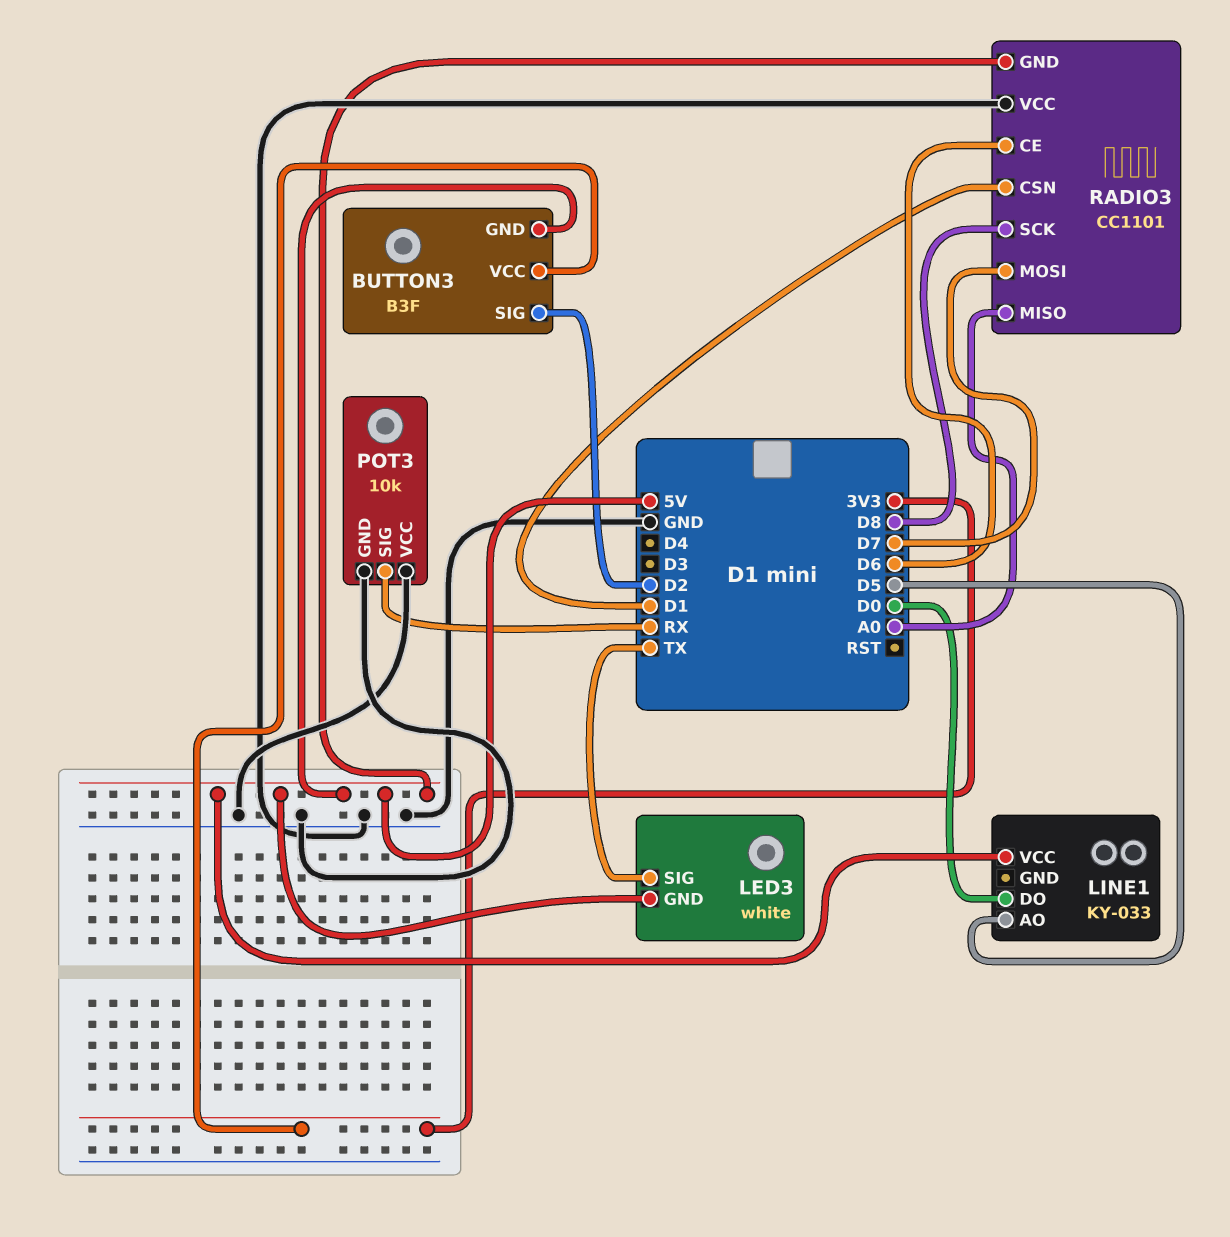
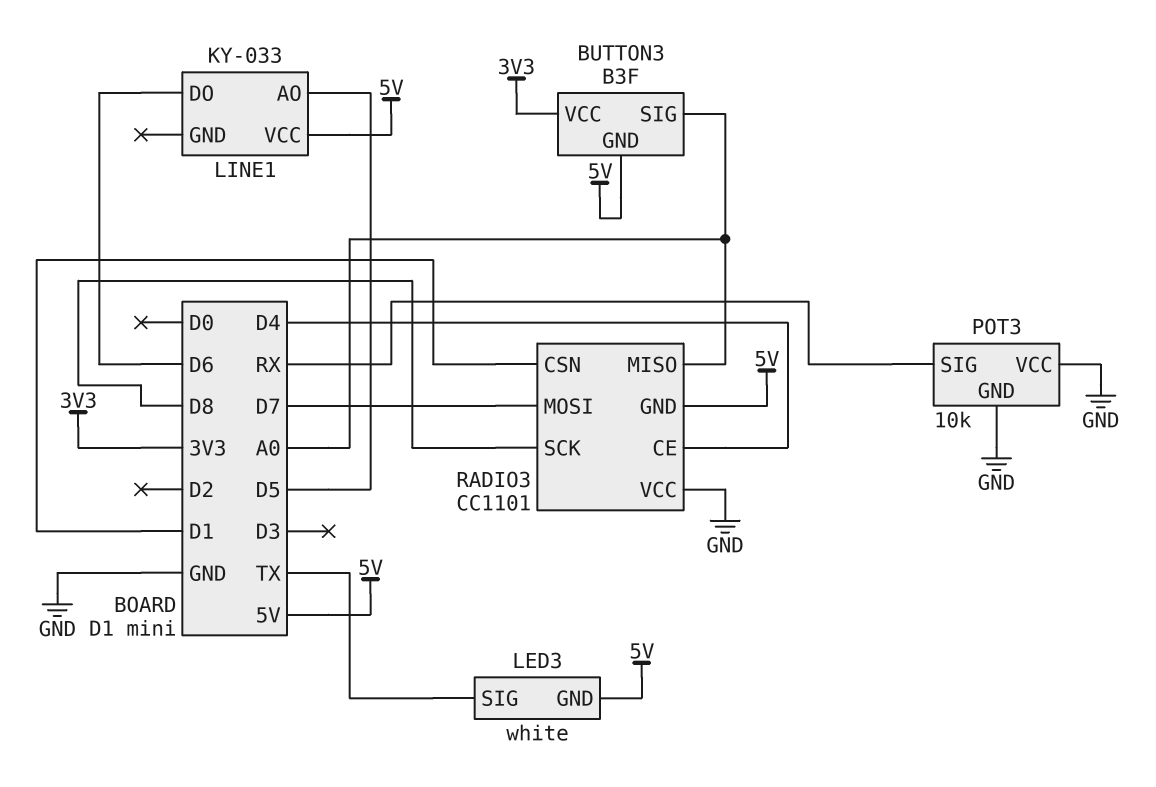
BUTTON3 pin SIG: D2 -> A0
LINE1 pin DO: D0 -> D6
RADIO3 pin CE: D6 -> D4

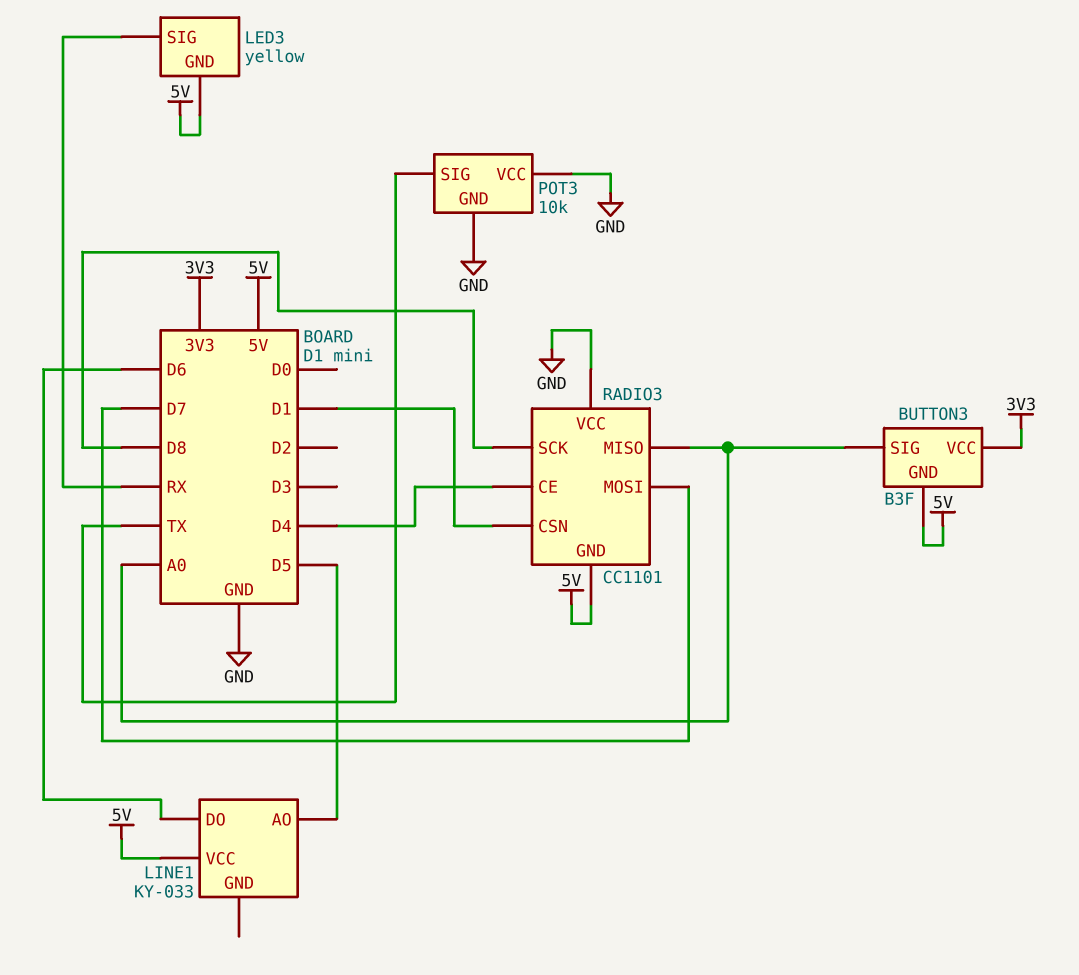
LED3: white -> yellow
LED3 pin SIG: TX -> RX
POT3 pin SIG: RX -> TX

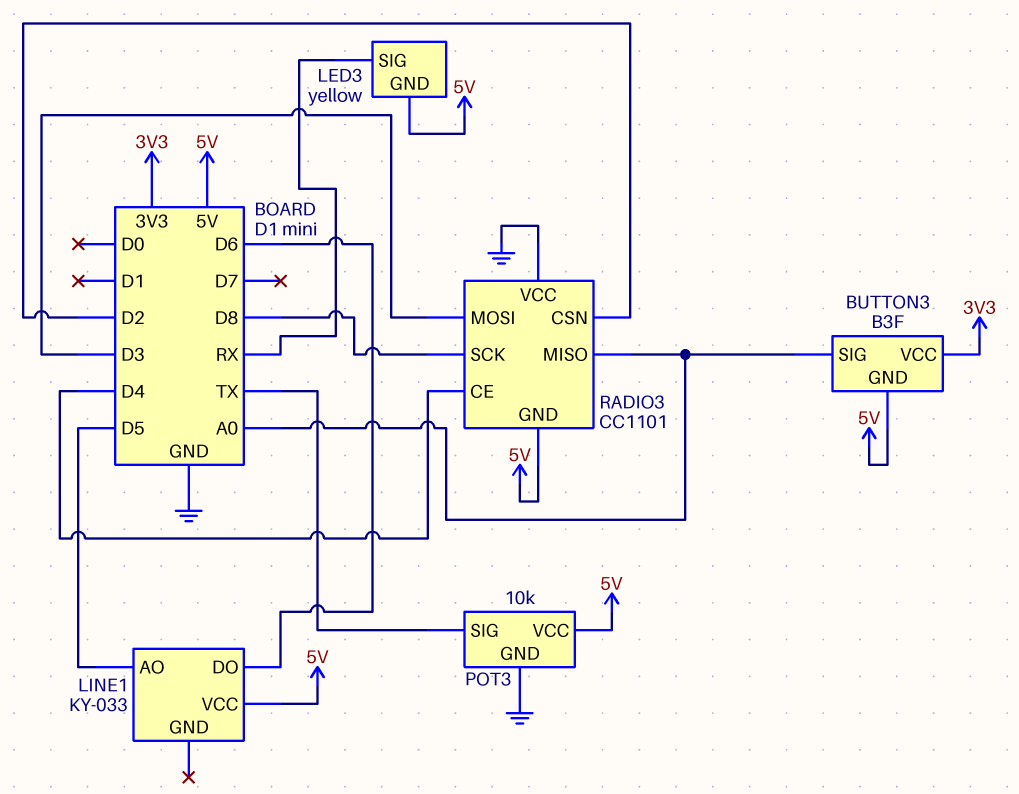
POT3 pin VCC: GND -> 5V
RADIO3 pin CSN: D1 -> D2
RADIO3 pin MOSI: D7 -> D3

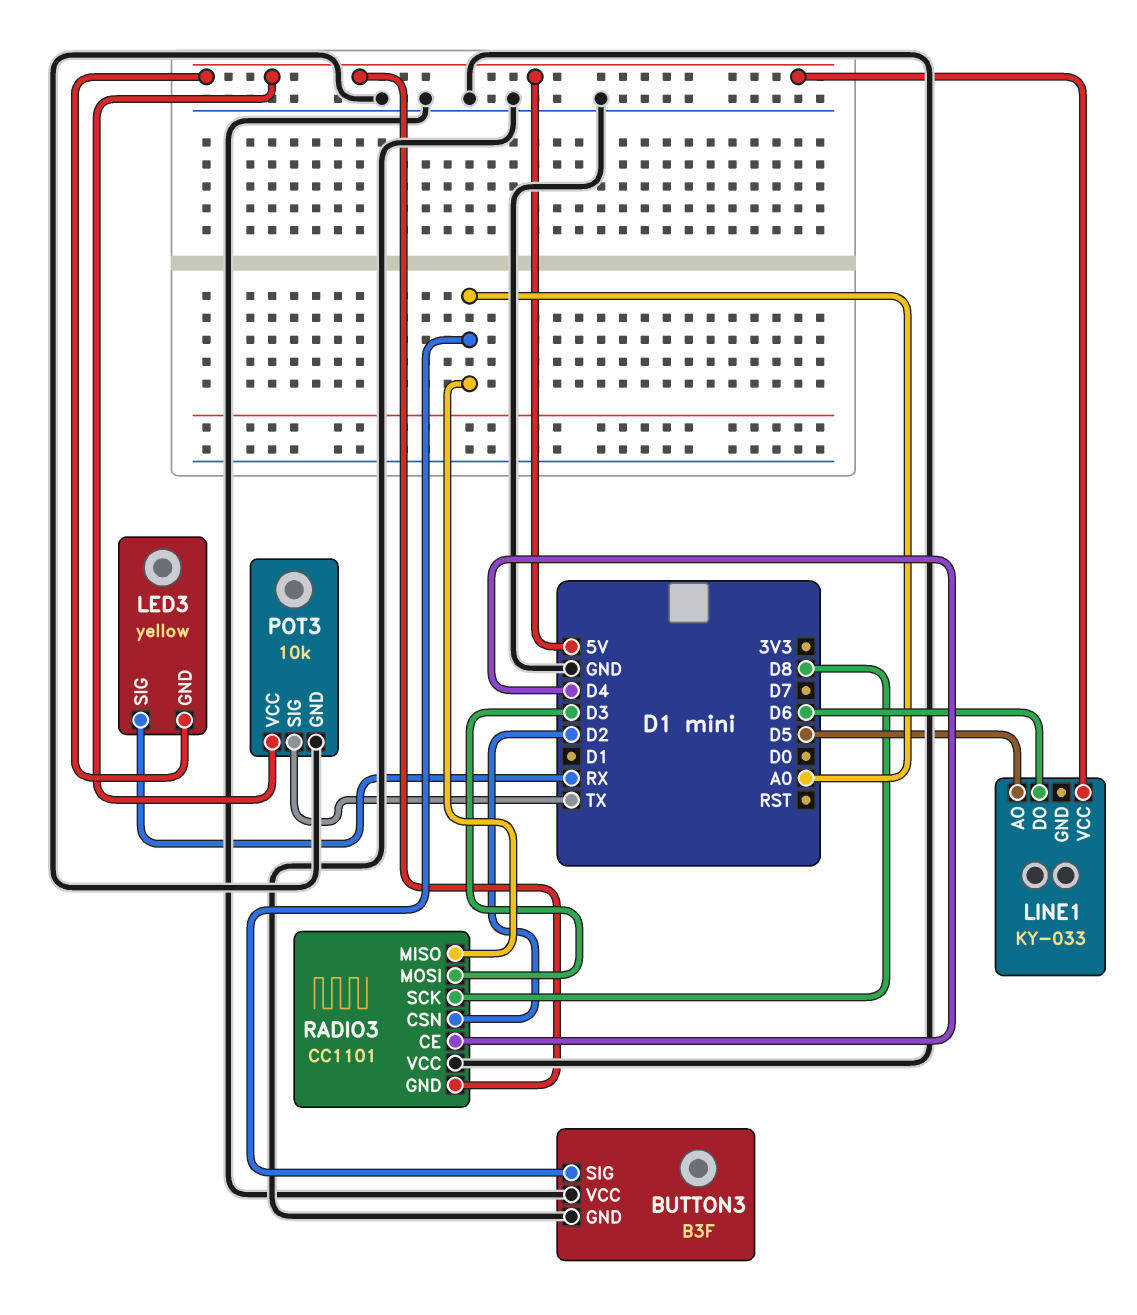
BUTTON3 pin GND: 5V -> GND
BUTTON3 pin VCC: 3V3 -> GND

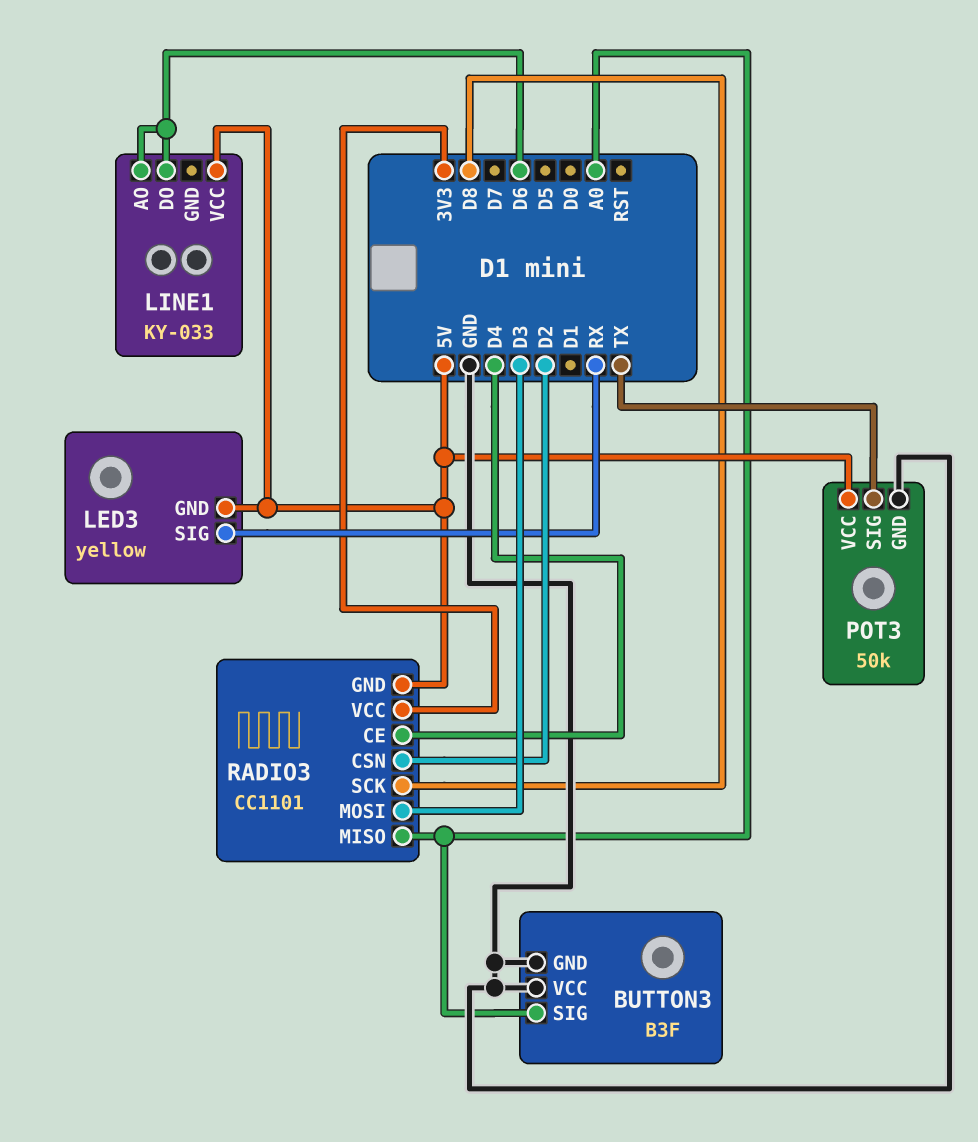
LINE1 pin AO: D5 -> D6
POT3: 10k -> 50k
RADIO3 pin VCC: GND -> 3V3

